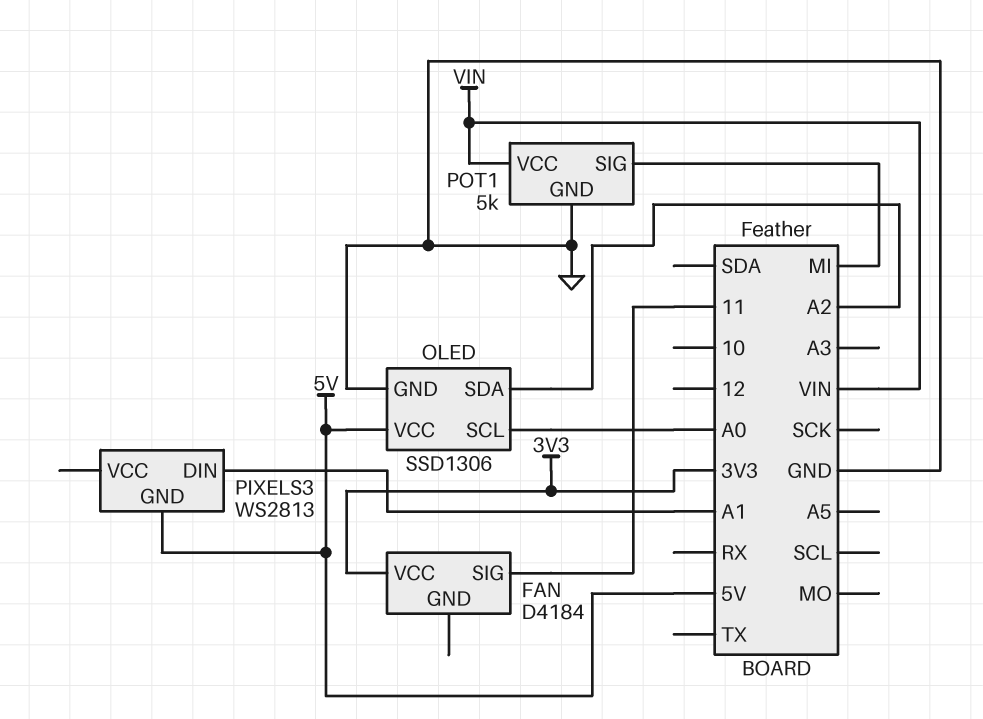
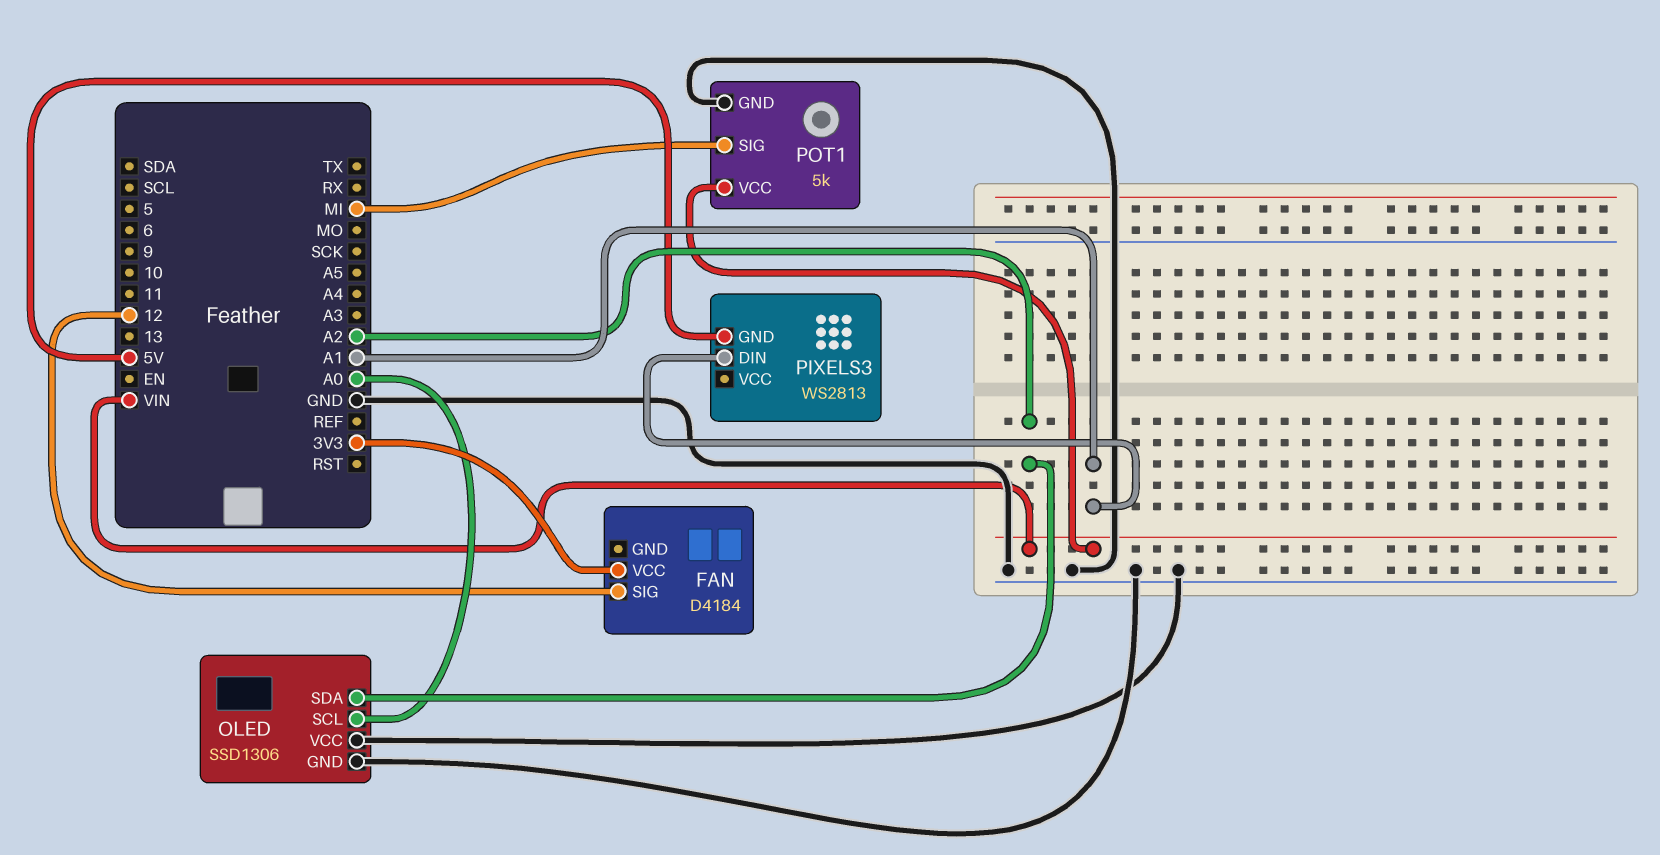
FAN pin SIG: 11 -> 12
OLED pin VCC: 5V -> GND

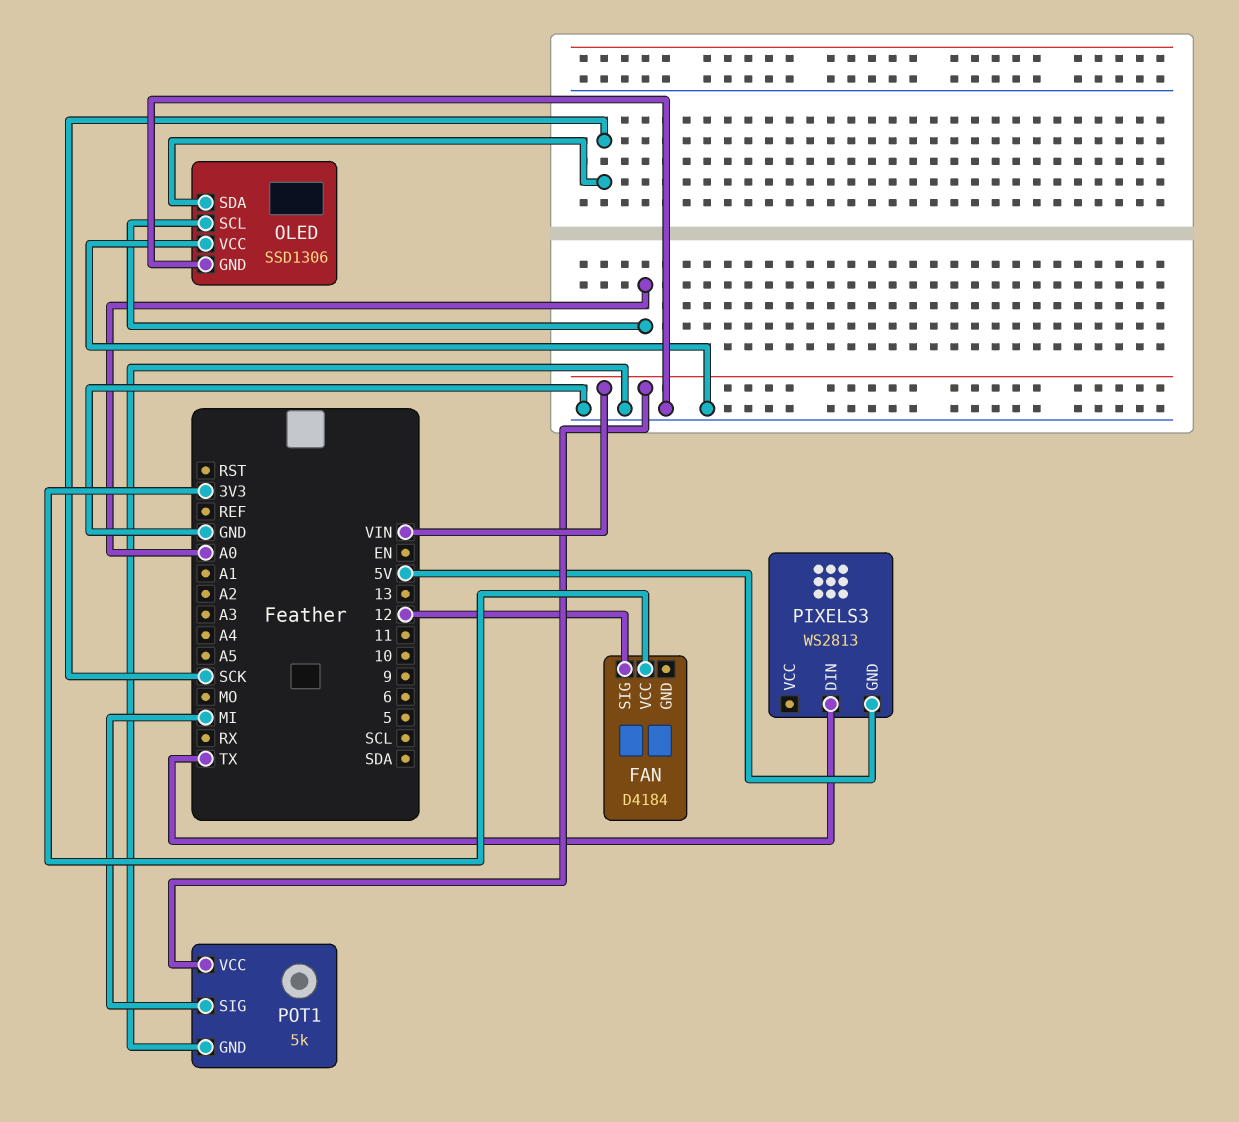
OLED pin SDA: A2 -> SCK
PIXELS3 pin DIN: A1 -> TX

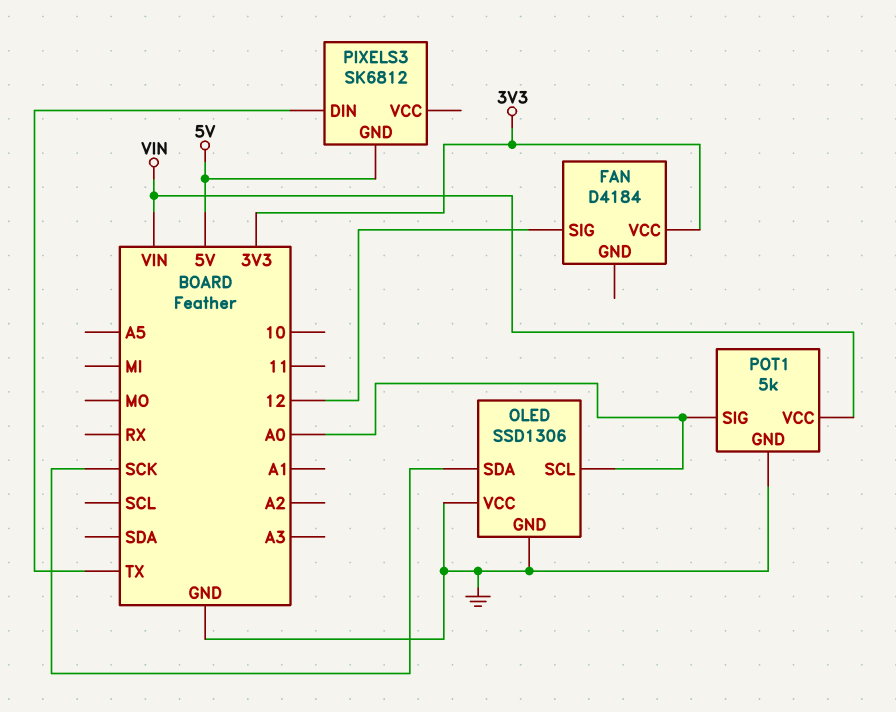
PIXELS3: WS2813 -> SK6812
POT1 pin SIG: MI -> A0

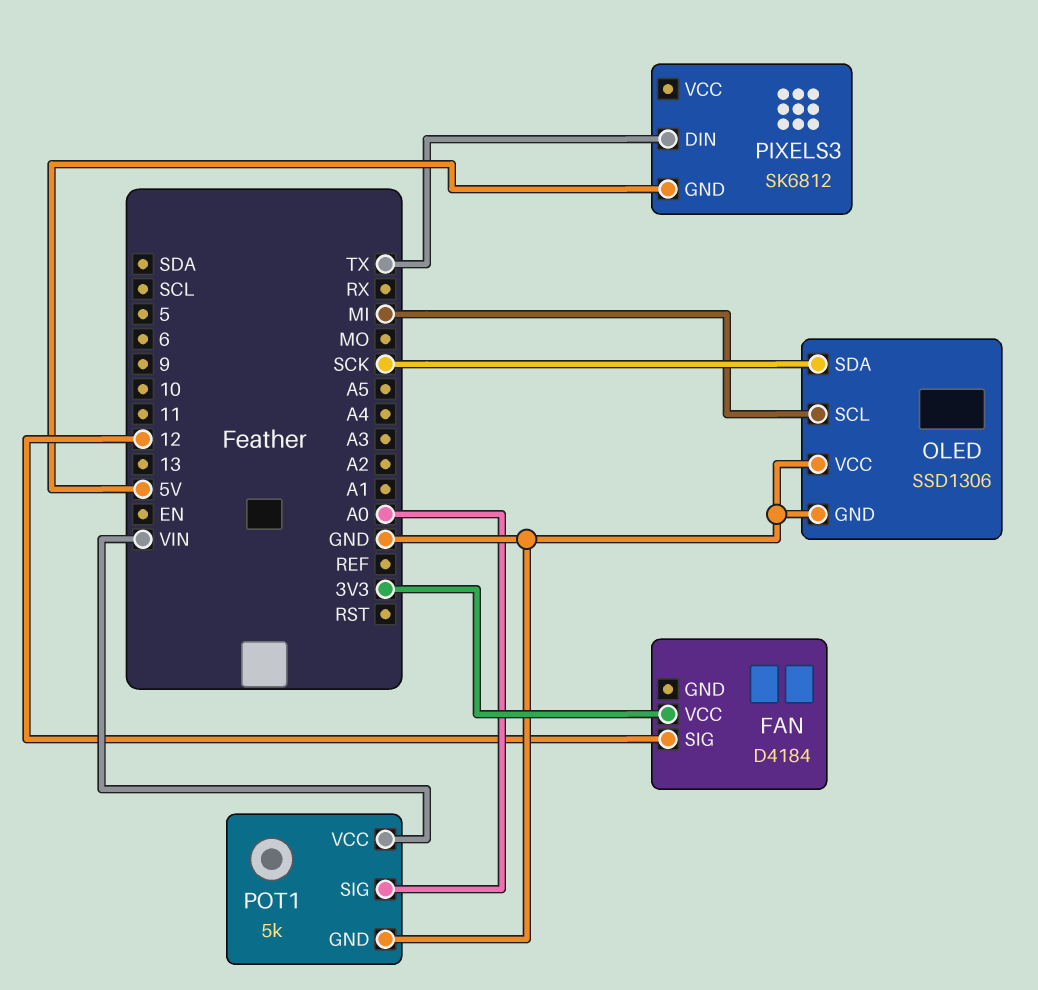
OLED pin SCL: A0 -> MI

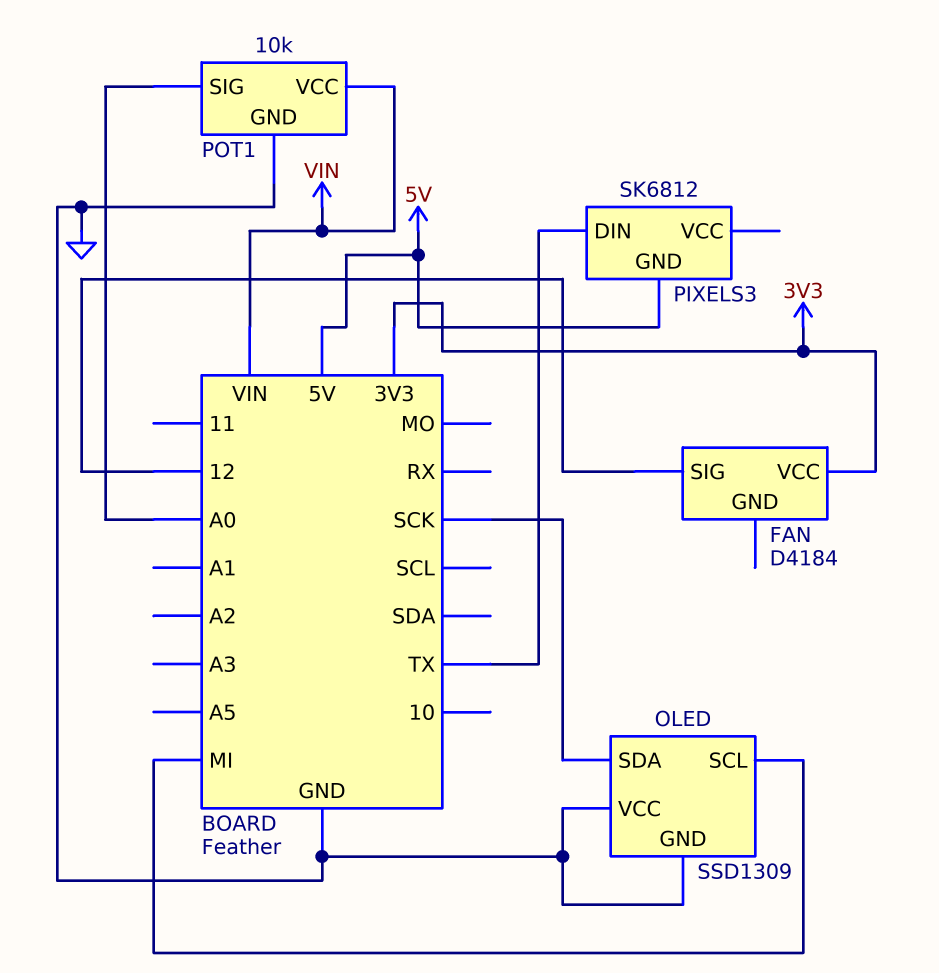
OLED: SSD1306 -> SSD1309
POT1: 5k -> 10k

